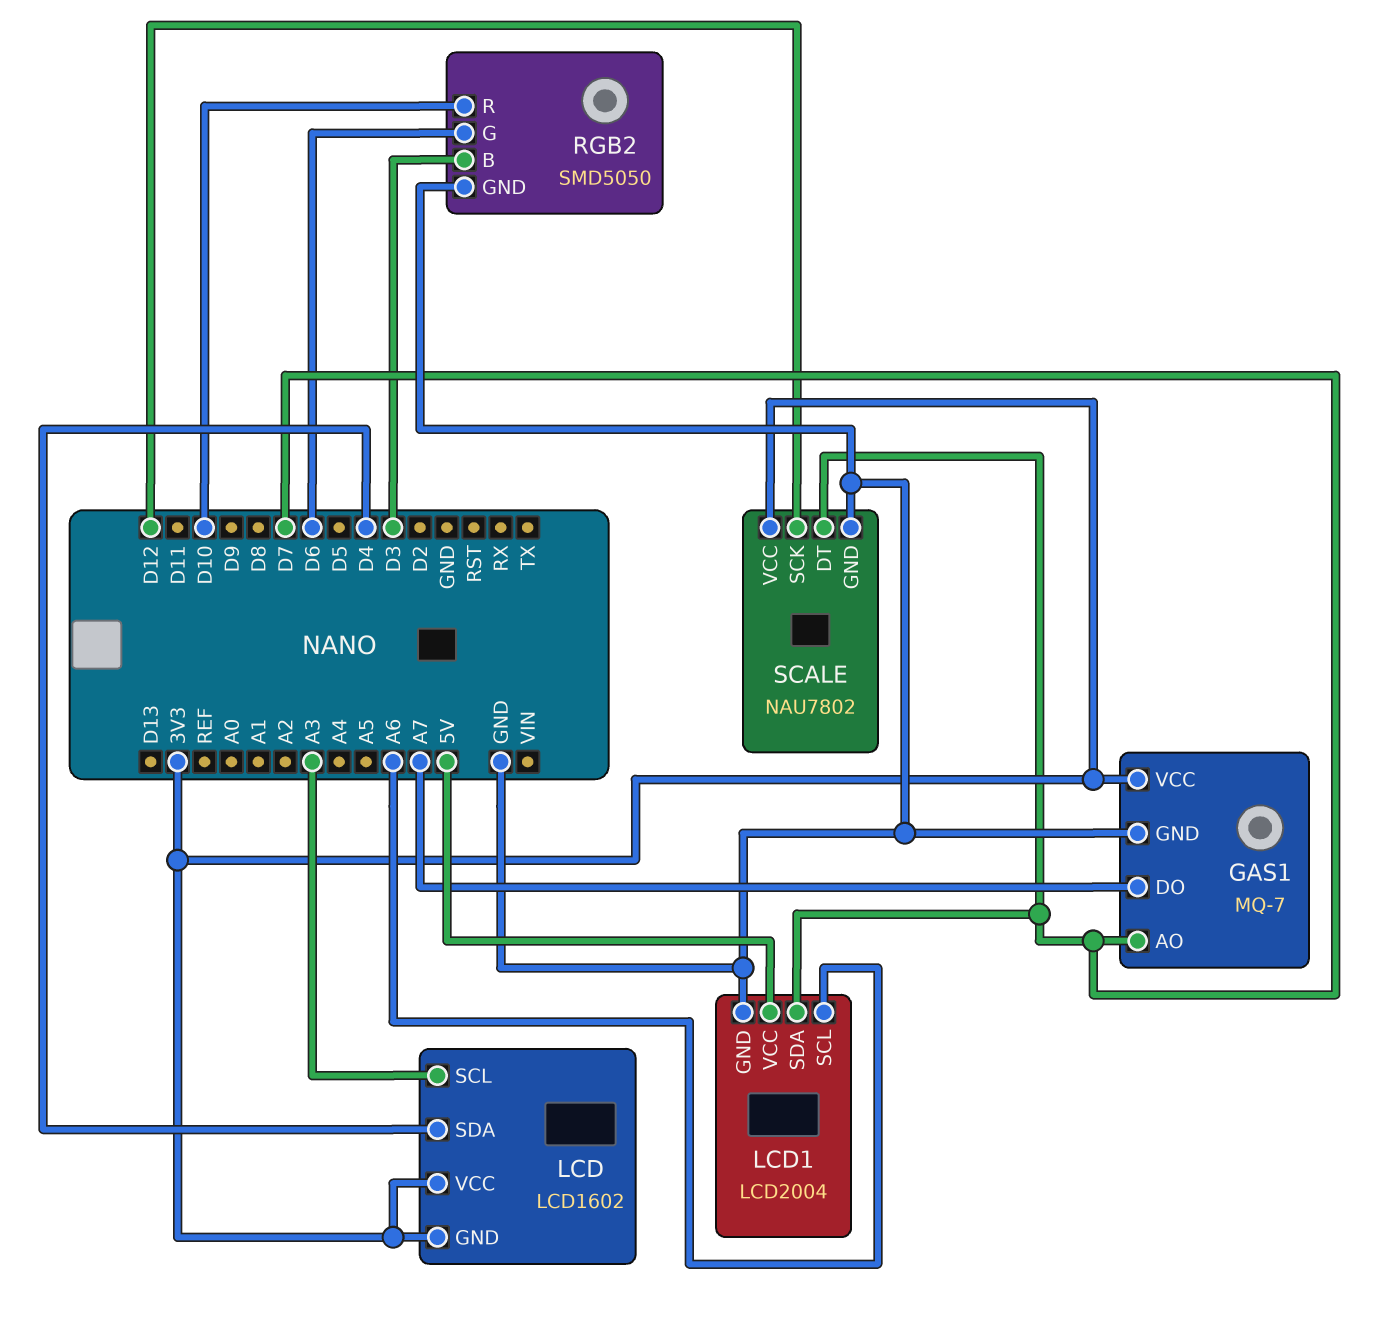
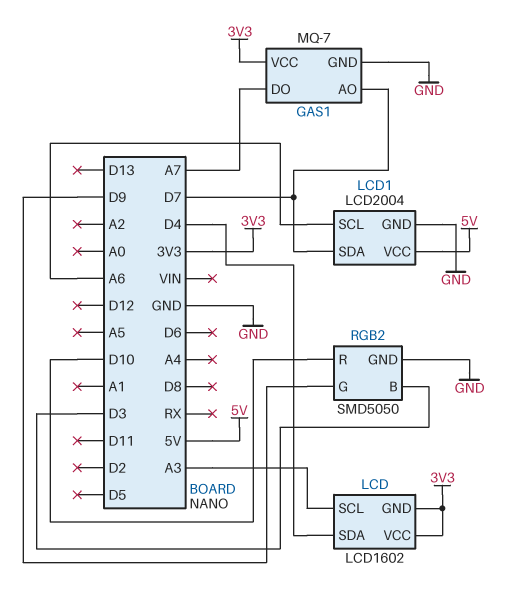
RGB2 pin G: D6 -> D9
SCALE: NAU7802 -> none
SCALE pin DT: D7 -> none
SCALE pin GND: GND -> none
SCALE pin SCK: D12 -> none
SCALE pin VCC: 3V3 -> none

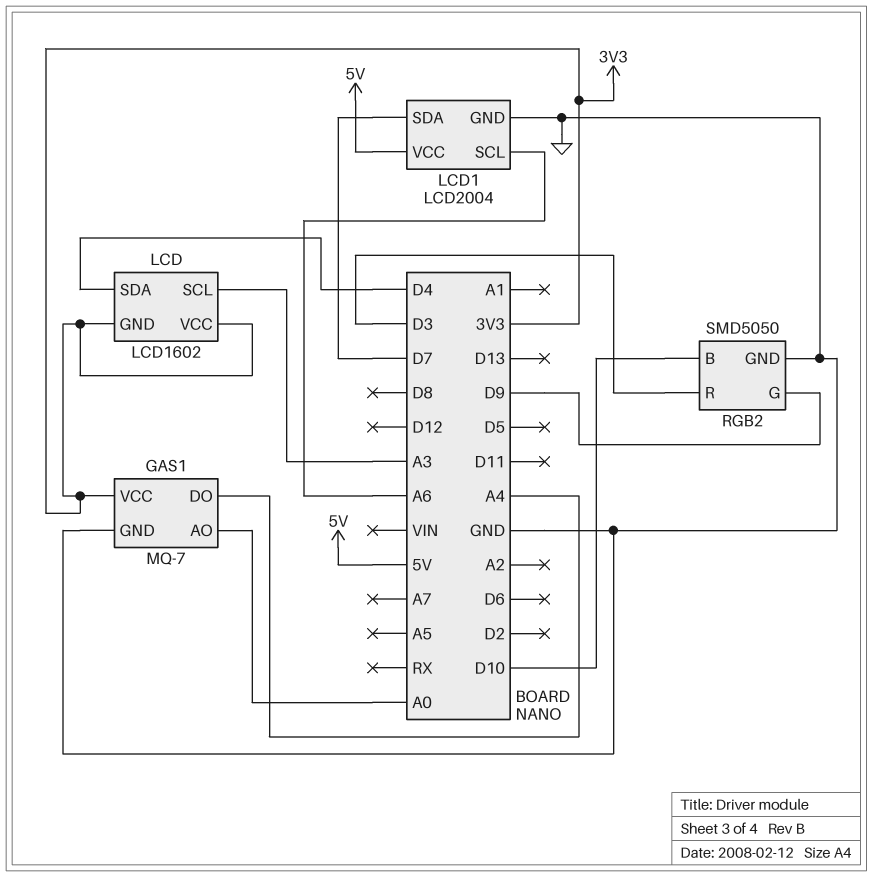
GAS1 pin AO: D7 -> A0
GAS1 pin DO: A7 -> A4
RGB2 pin B: D3 -> D10
RGB2 pin R: D10 -> D3

